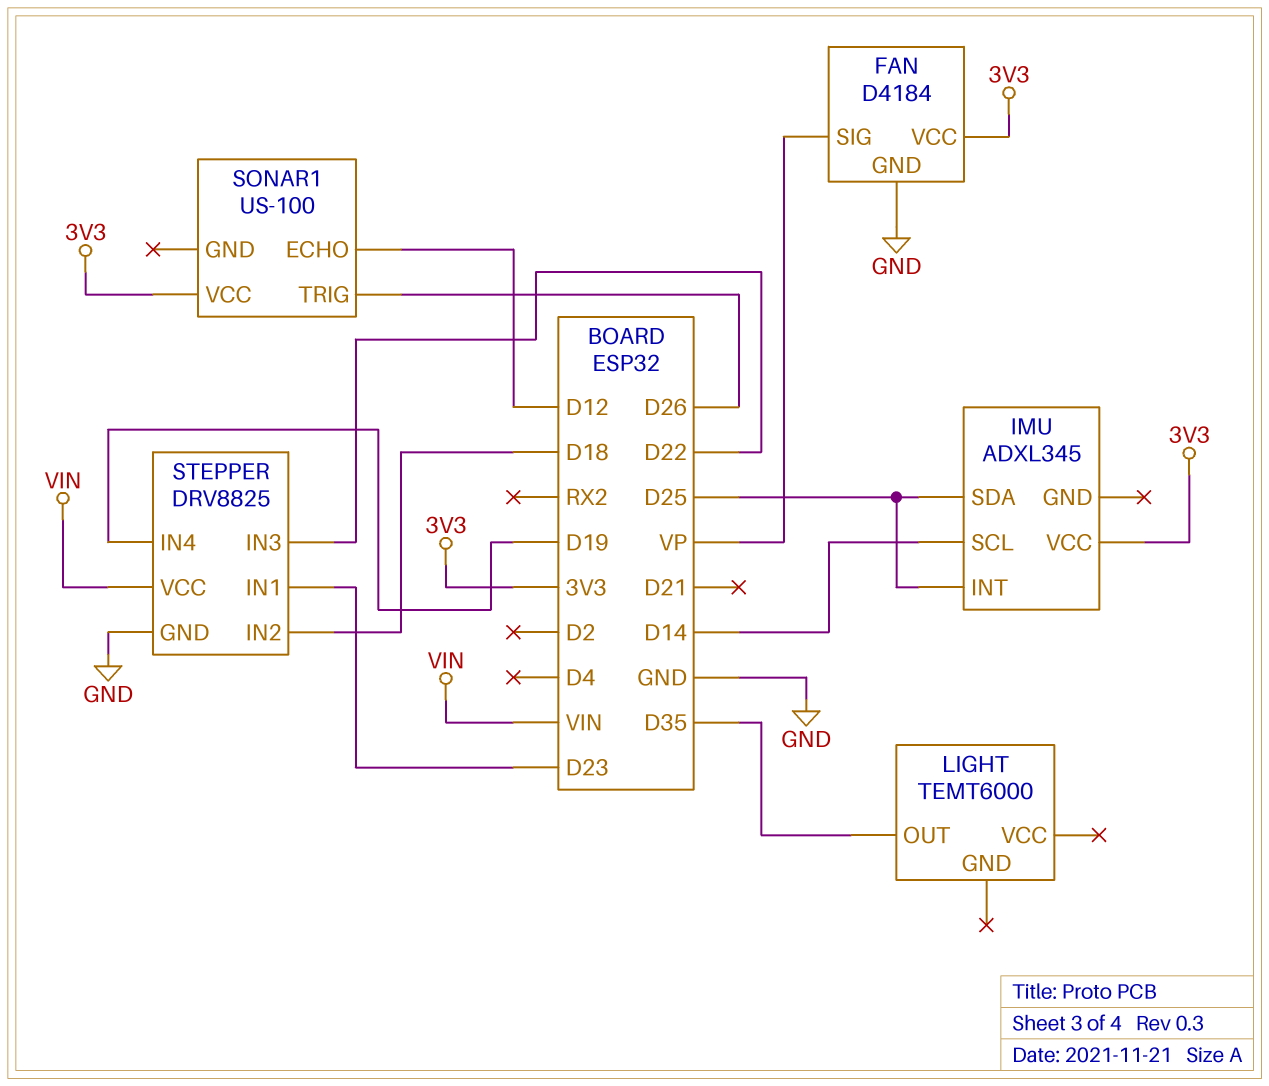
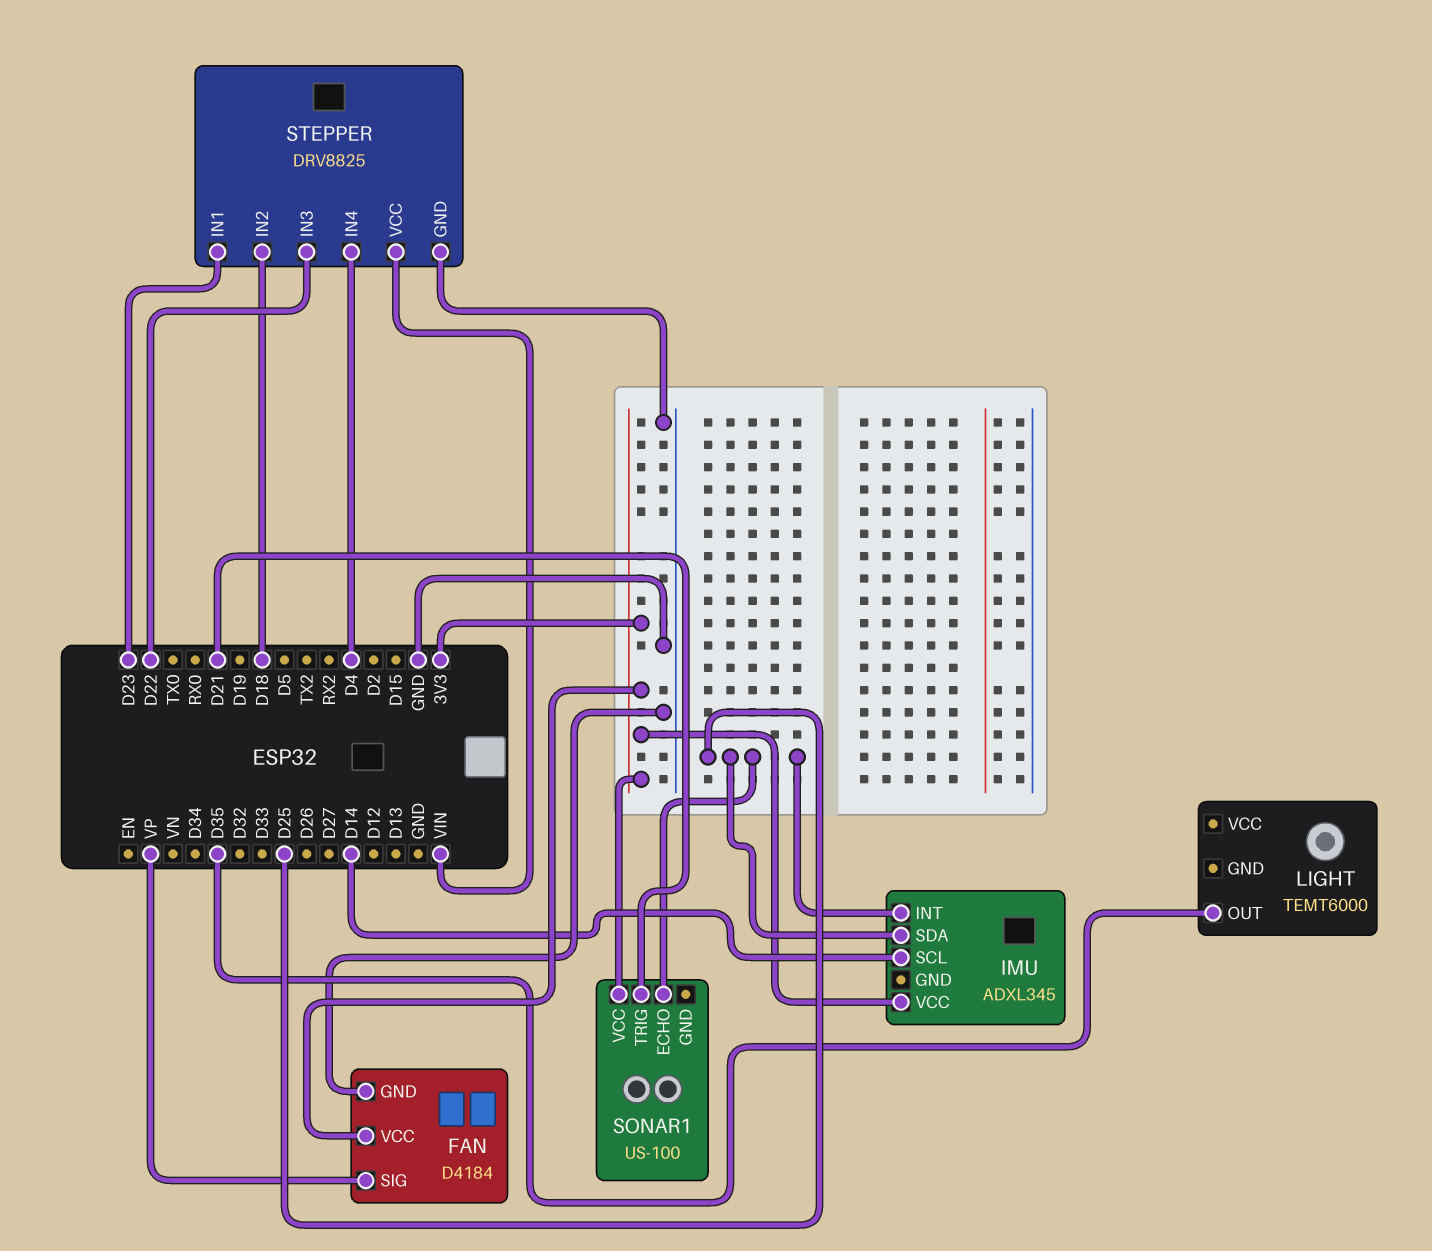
SONAR1 pin ECHO: D12 -> D25
SONAR1 pin TRIG: D26 -> D21
STEPPER pin IN4: D19 -> D4

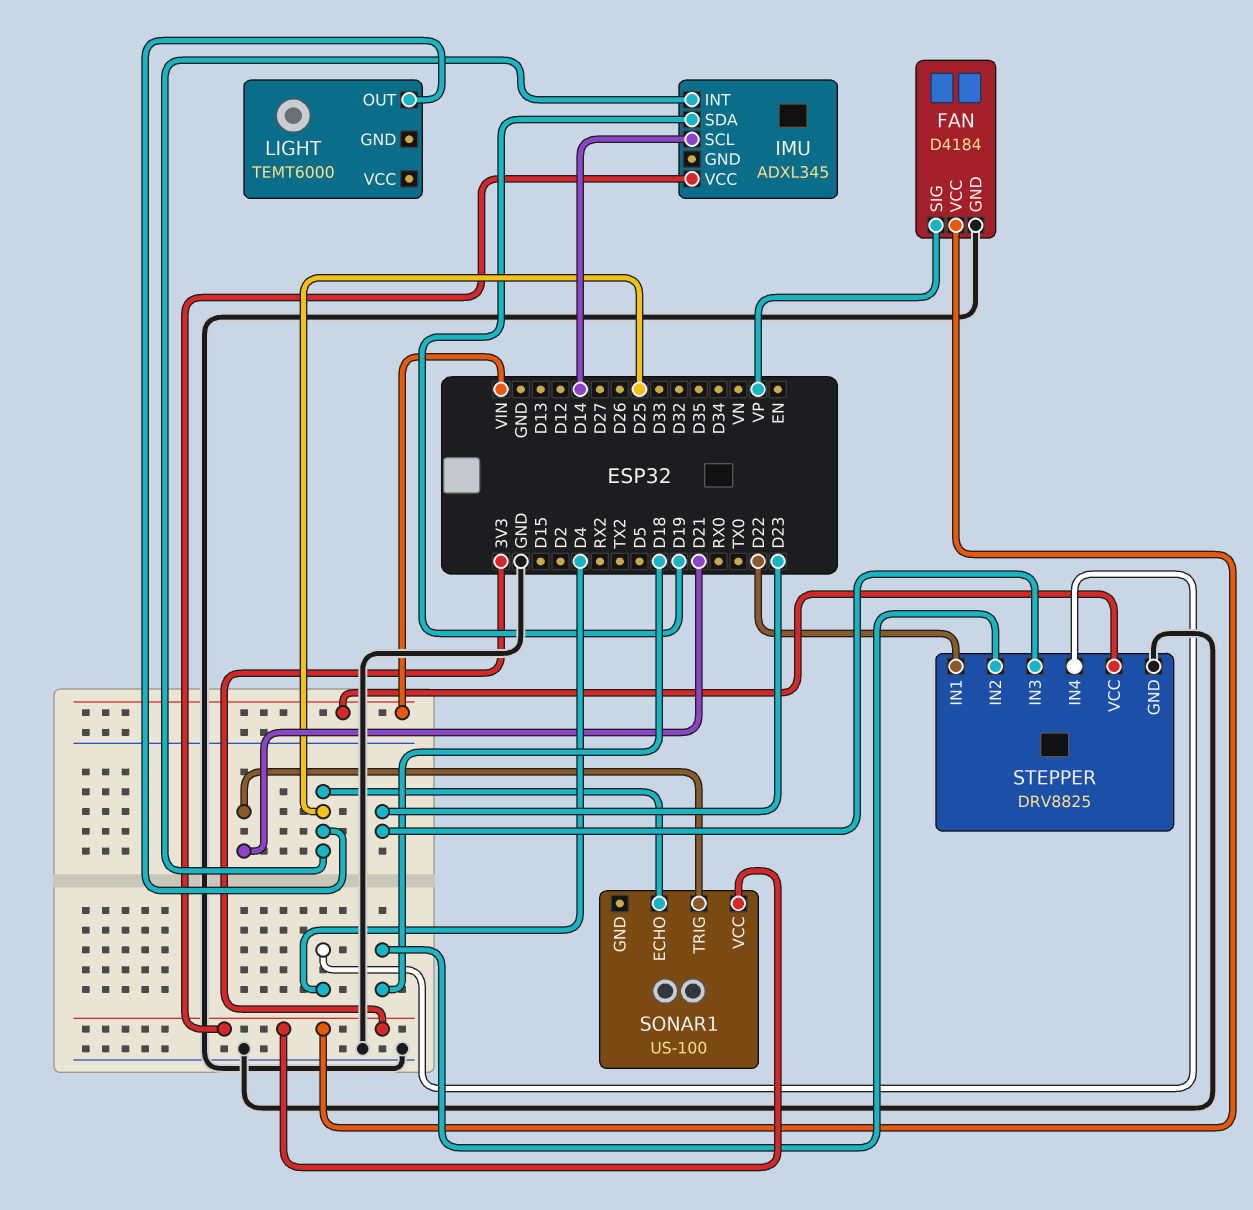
IMU pin SDA: D25 -> D19
LIGHT pin OUT: D35 -> D25
STEPPER pin IN1: D23 -> D22
STEPPER pin IN3: D22 -> D23

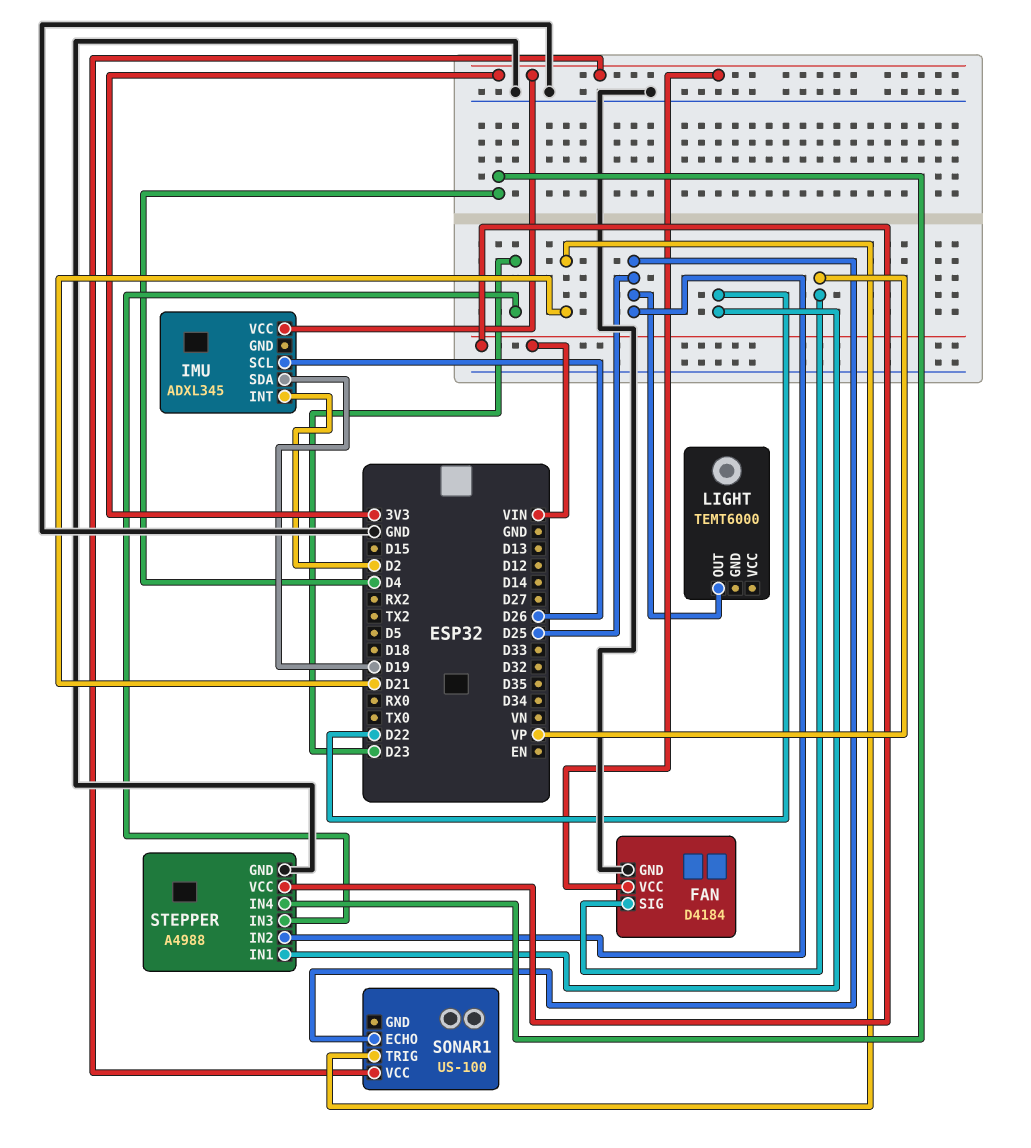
IMU pin INT: D25 -> D2
IMU pin SCL: D14 -> D26
STEPPER: DRV8825 -> A4988
STEPPER pin IN2: D18 -> D25

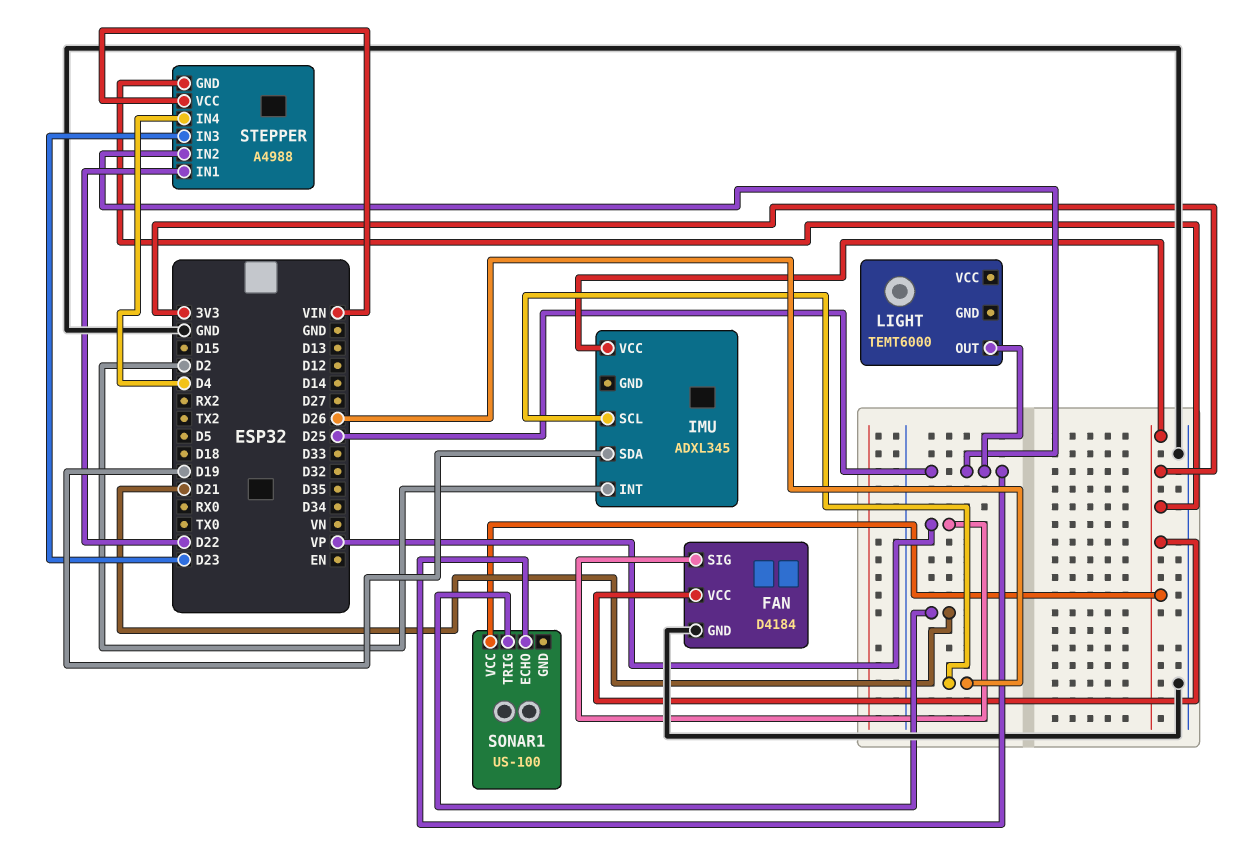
STEPPER pin GND: GND -> 3V3

